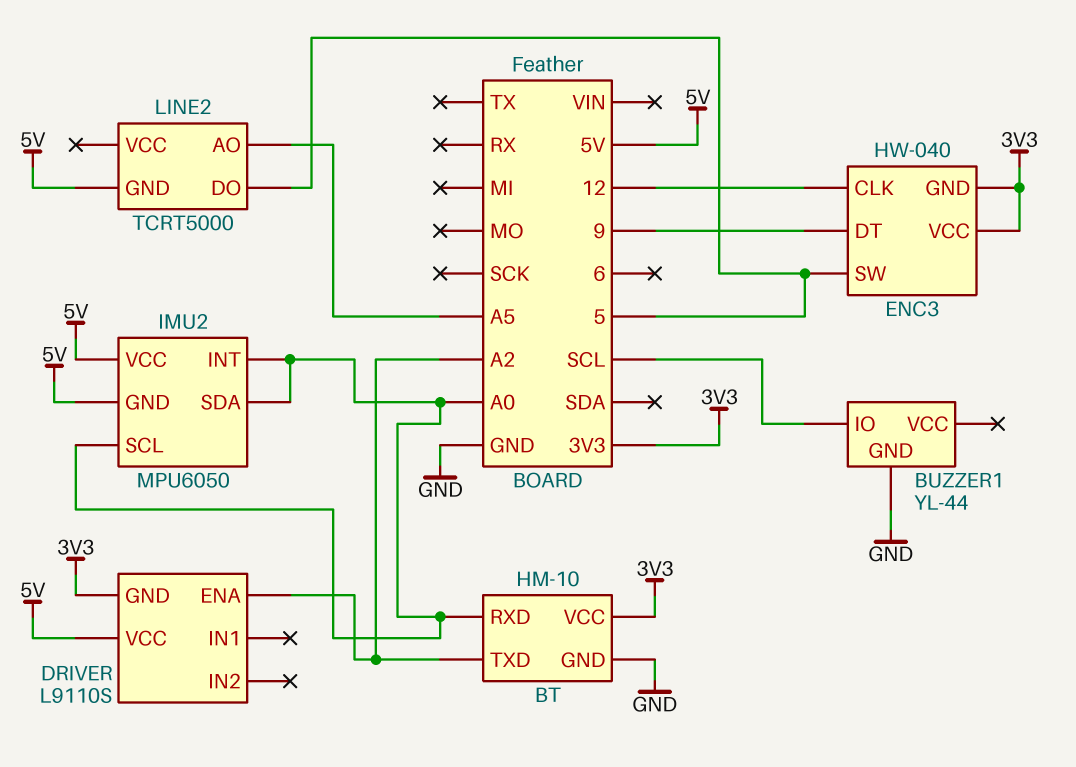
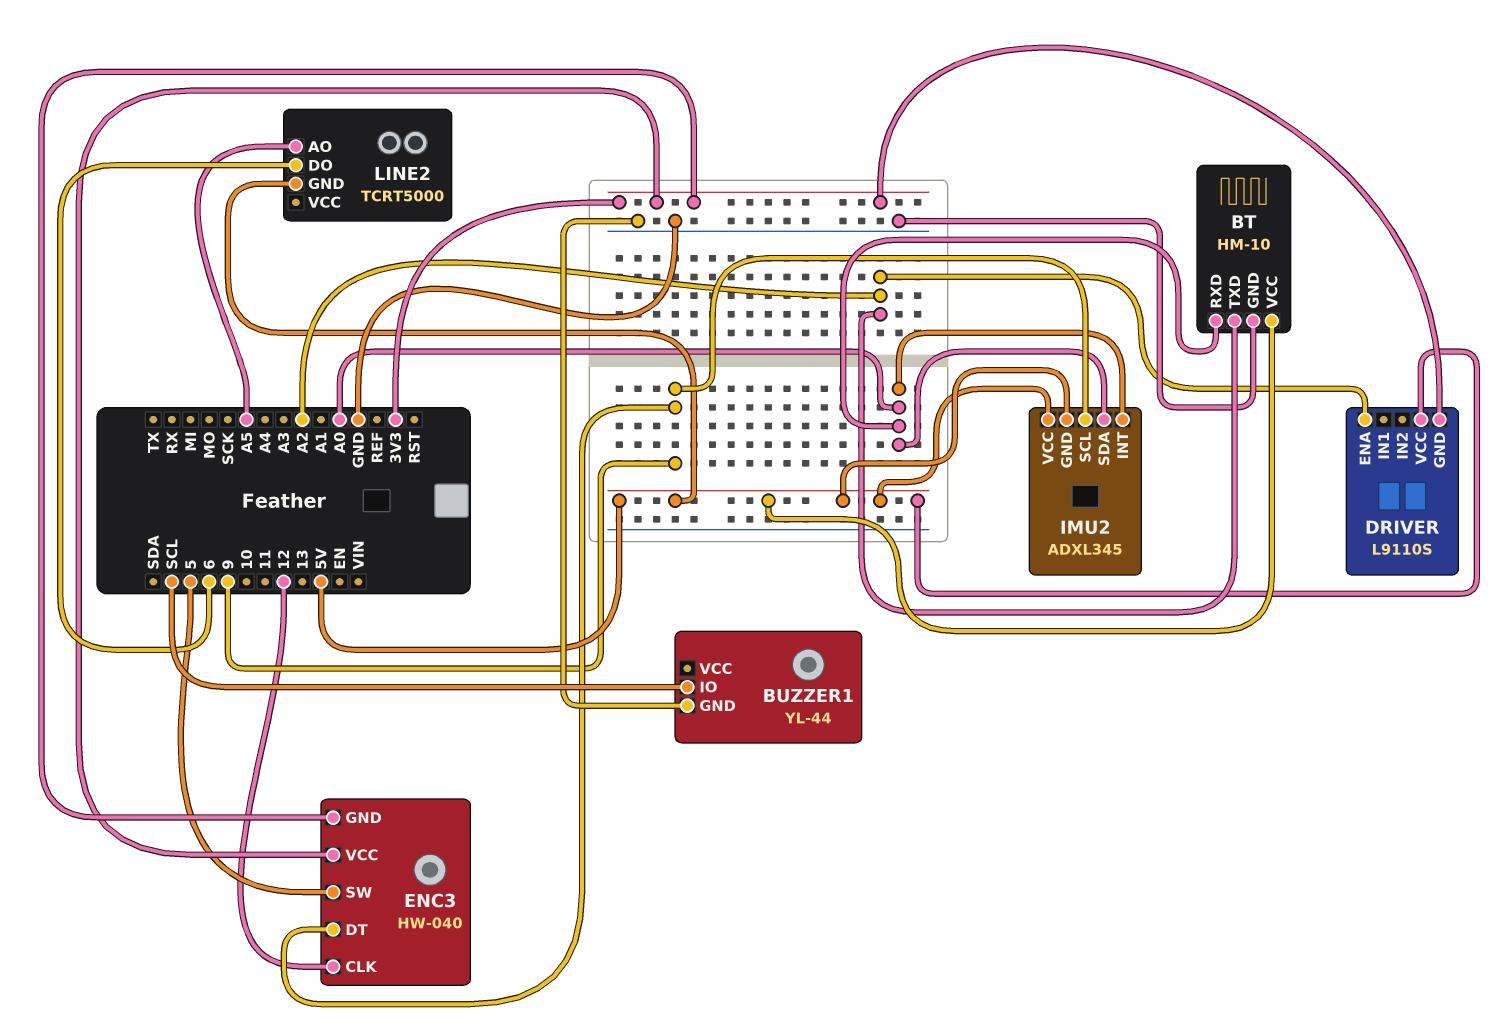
BT pin VCC: 3V3 -> 5V
IMU2: MPU6050 -> ADXL345
IMU2 pin SCL: A0 -> 9
LINE2 pin DO: 5 -> 6

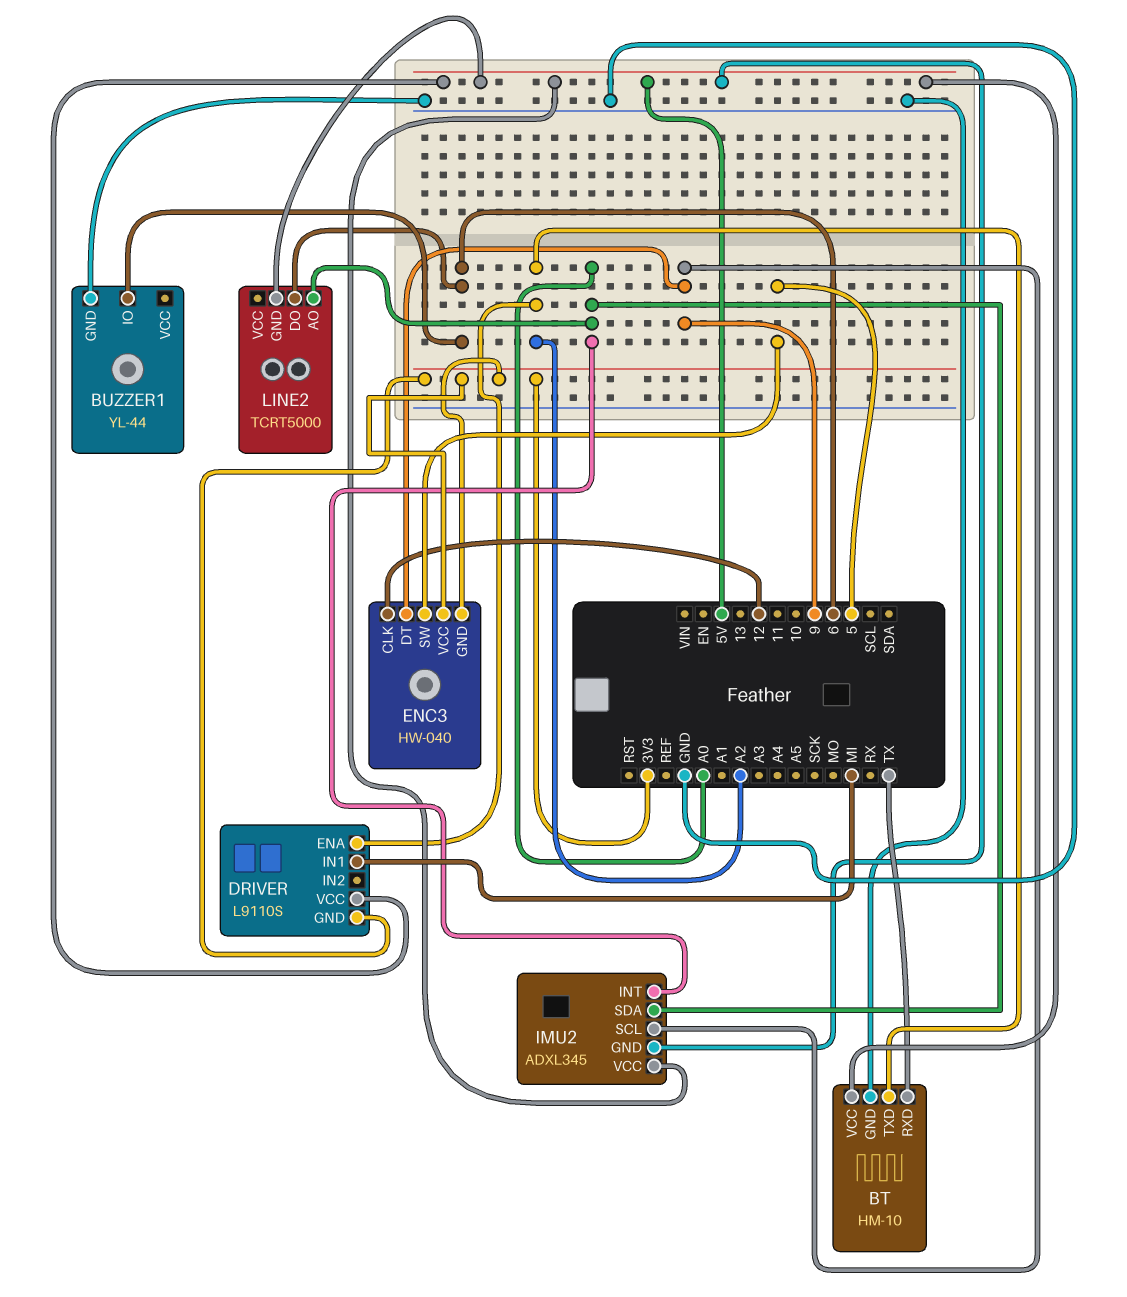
BT pin RXD: A0 -> TX
BUZZER1 pin IO: SCL -> 6
DRIVER pin IN1: none -> MI
LINE2 pin AO: A5 -> A0

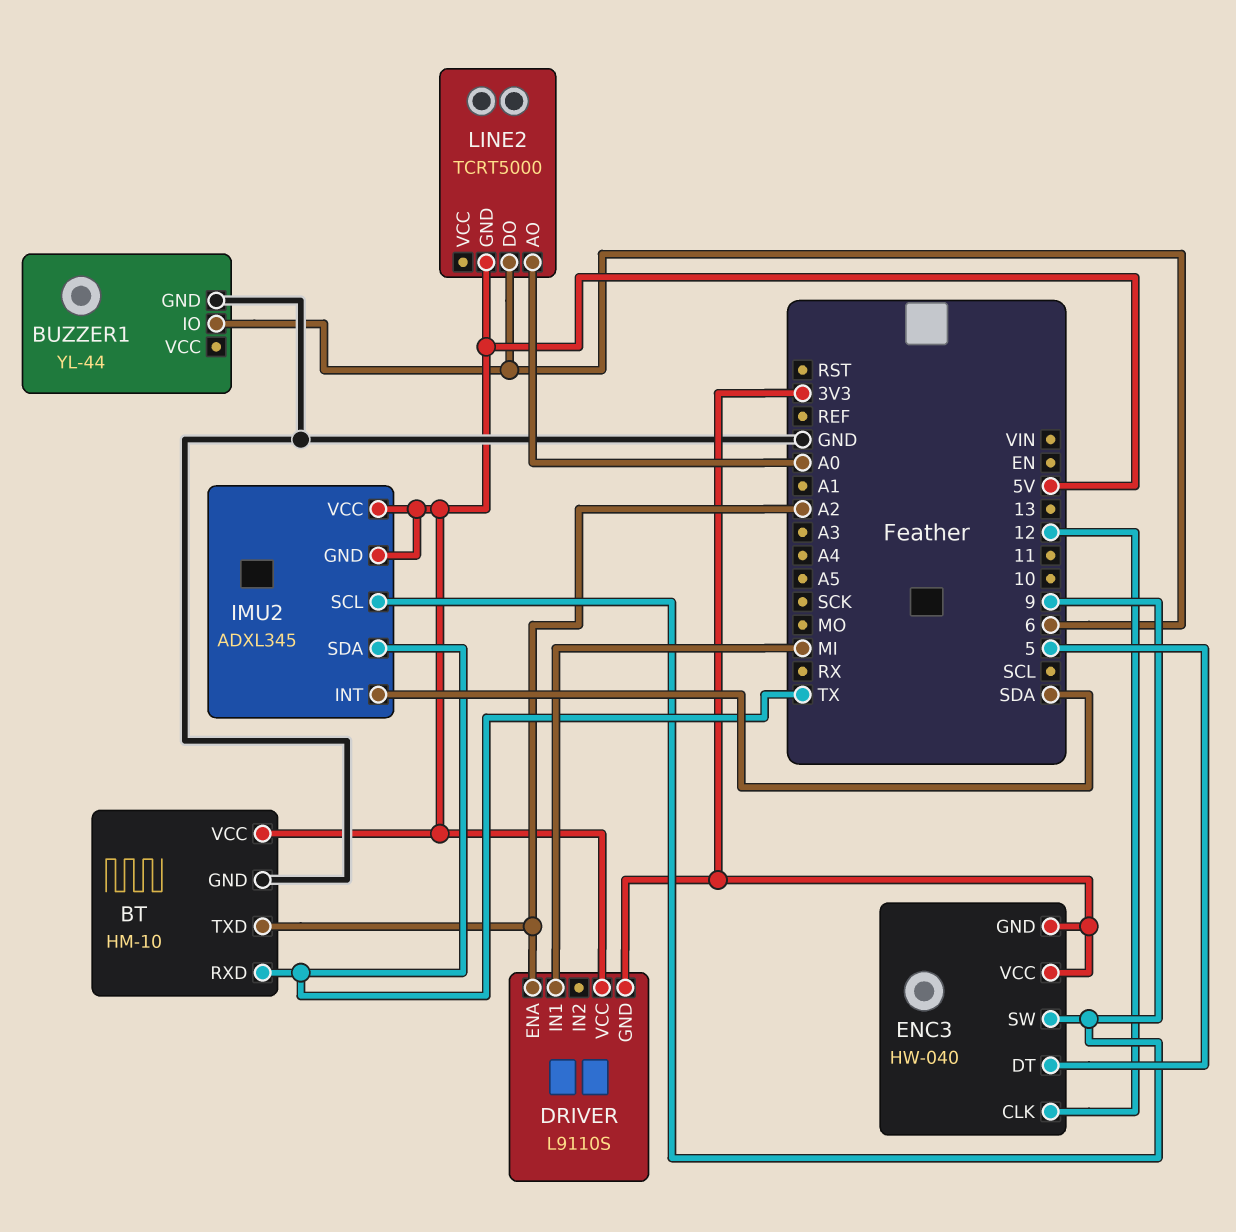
ENC3 pin DT: 9 -> 5
ENC3 pin SW: 5 -> 9
IMU2 pin INT: A0 -> SDA
IMU2 pin SDA: A0 -> TX

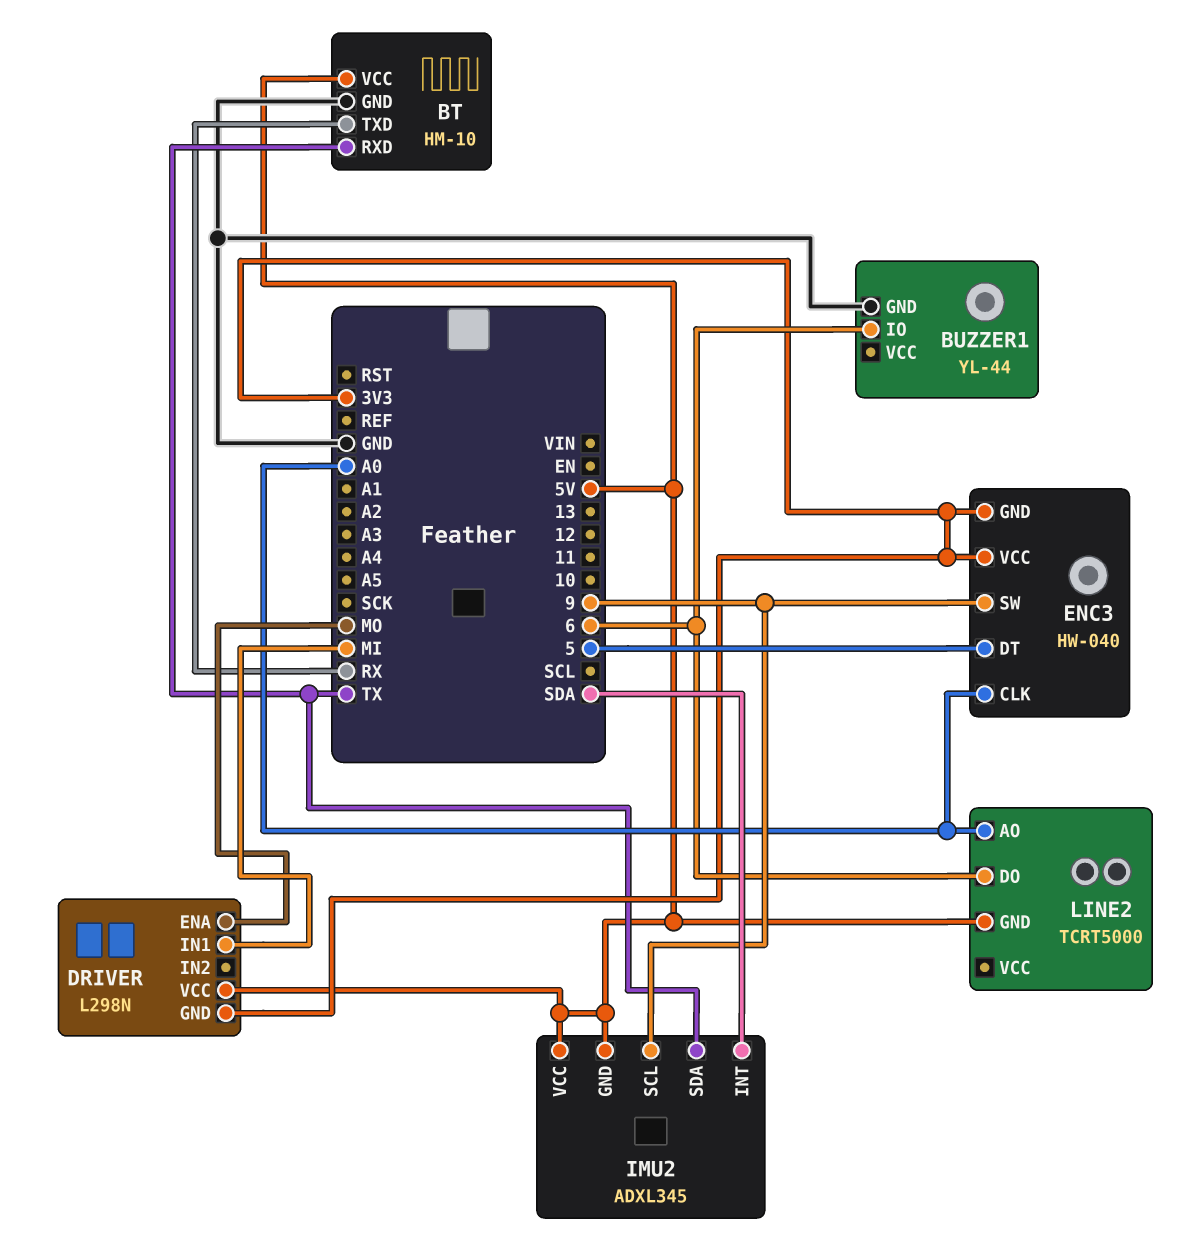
BT pin TXD: A2 -> RX
DRIVER: L9110S -> L298N
DRIVER pin ENA: A2 -> MO
ENC3 pin CLK: 12 -> A0

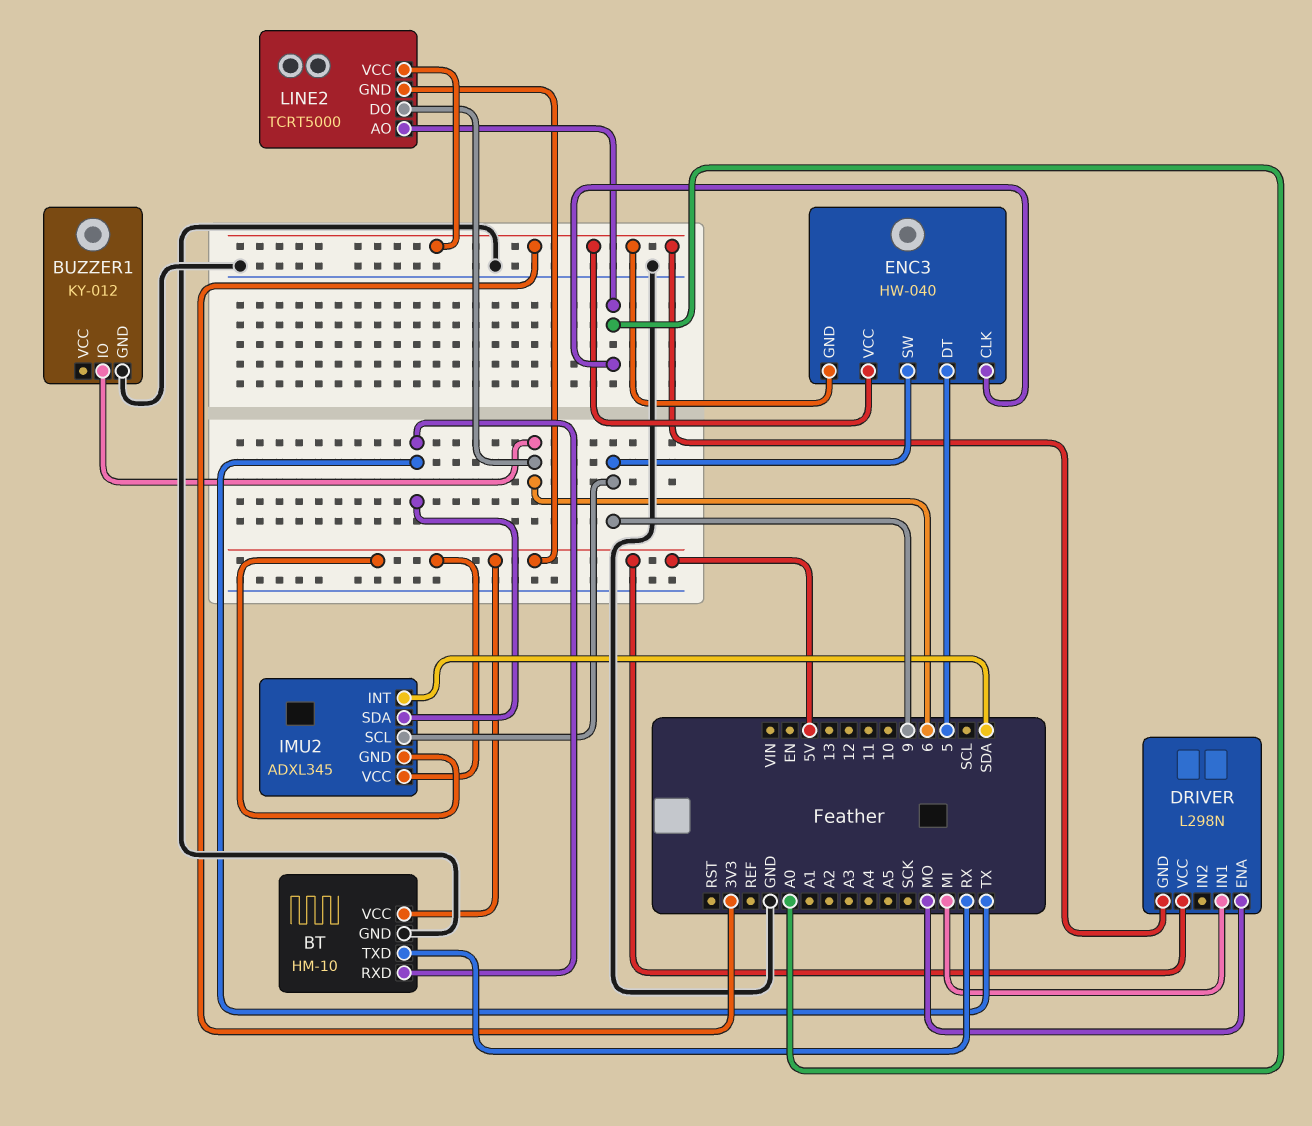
BUZZER1: YL-44 -> KY-012
LINE2 pin VCC: none -> 3V3

